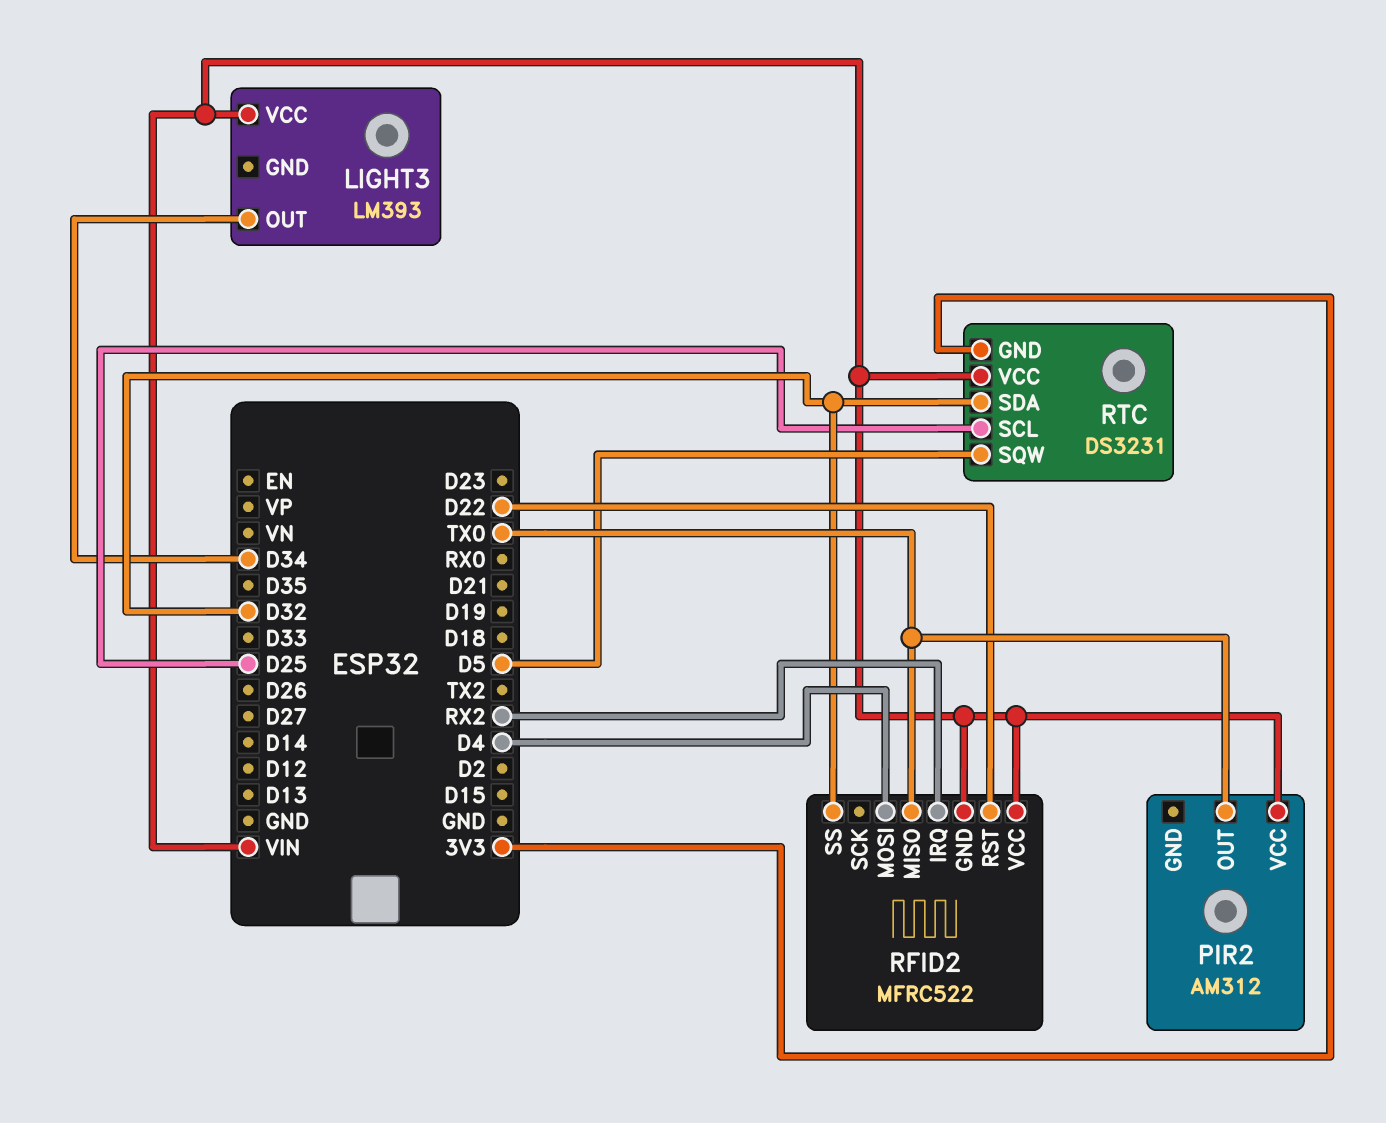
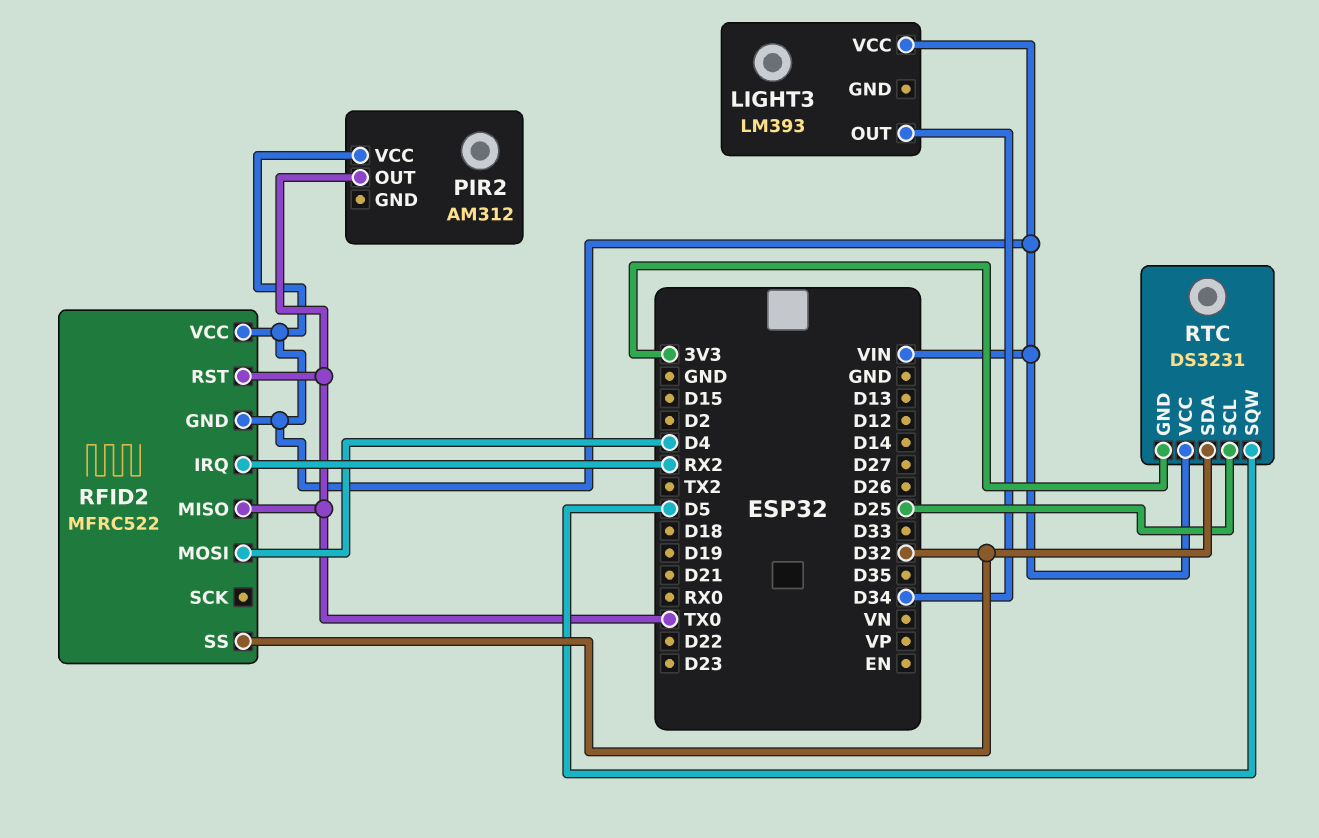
RFID2 pin RST: D22 -> TX0

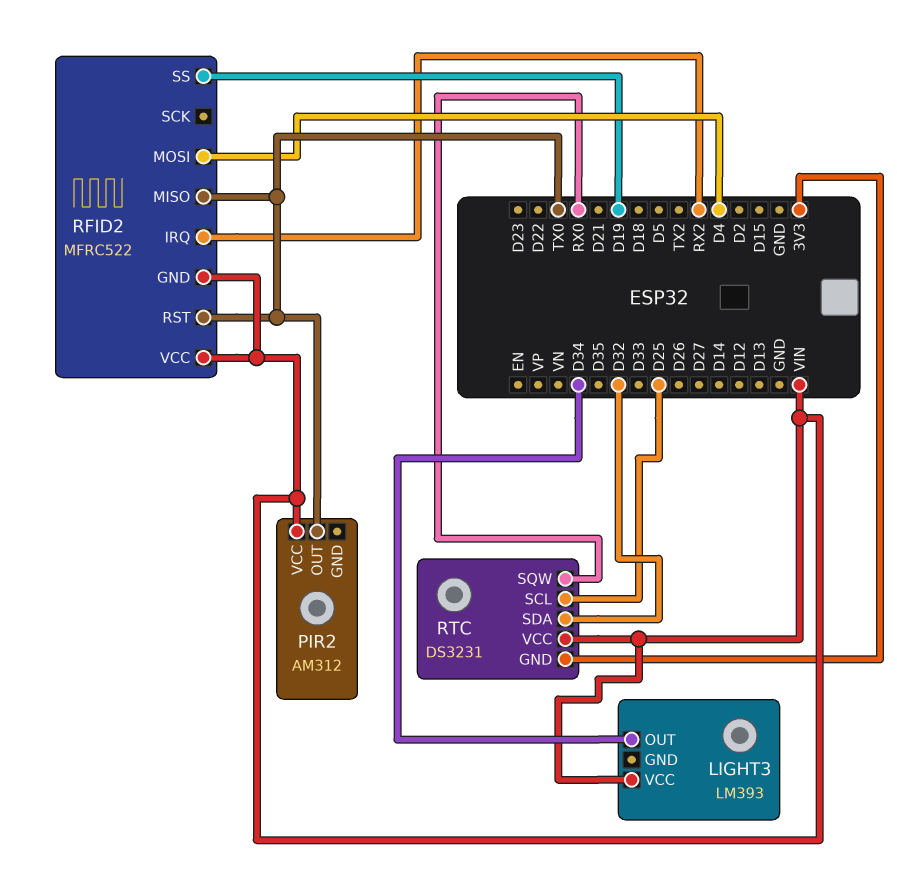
RFID2 pin SS: D32 -> D19
RTC pin SQW: D5 -> RX0

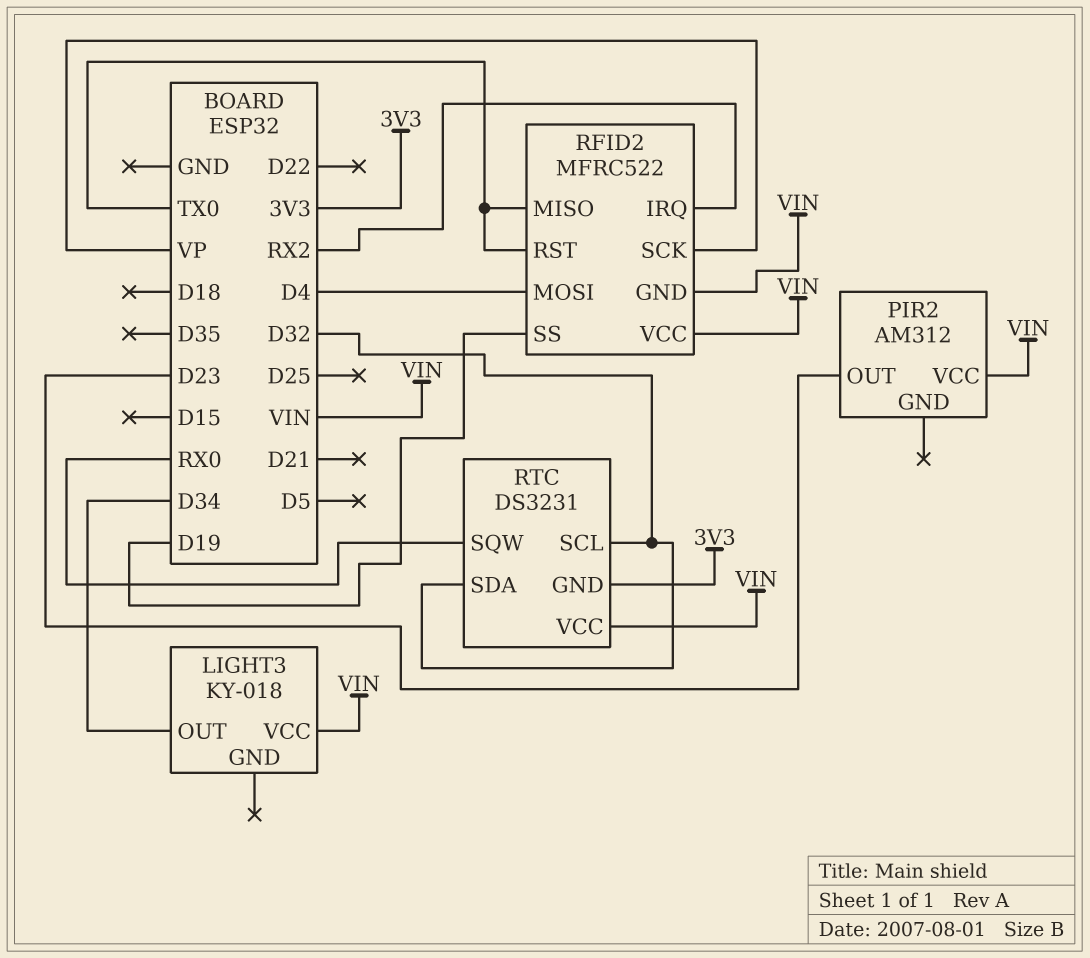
LIGHT3: LM393 -> KY-018
PIR2 pin OUT: TX0 -> D23
RFID2 pin SCK: none -> VP
RTC pin SCL: D25 -> D32

